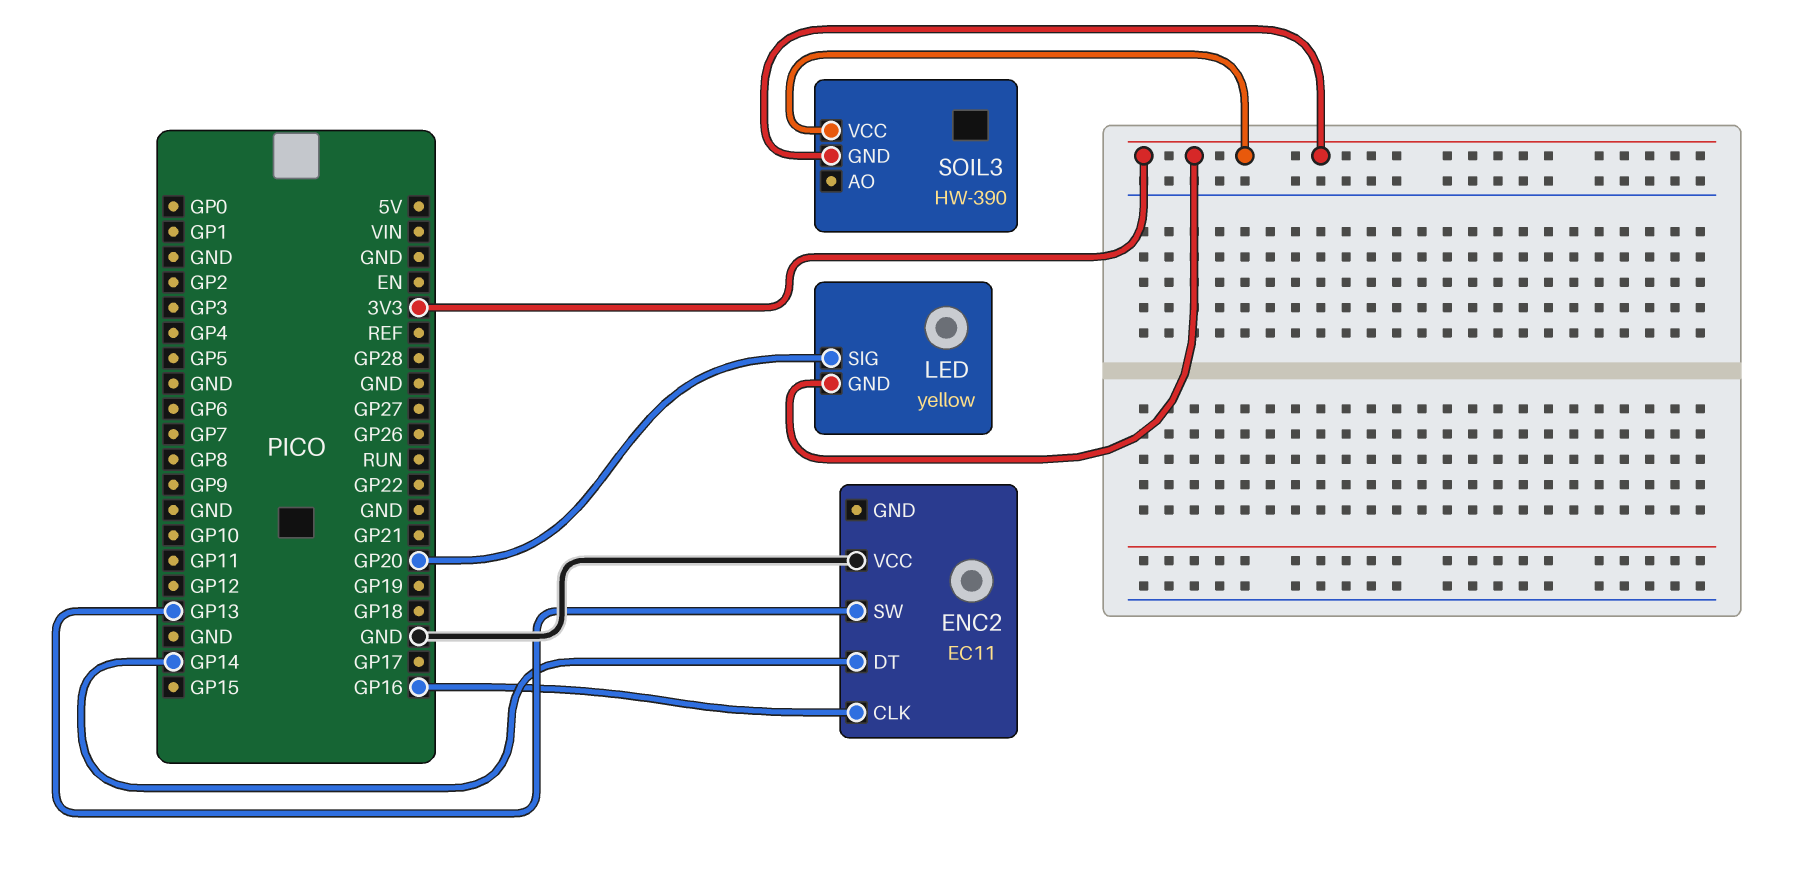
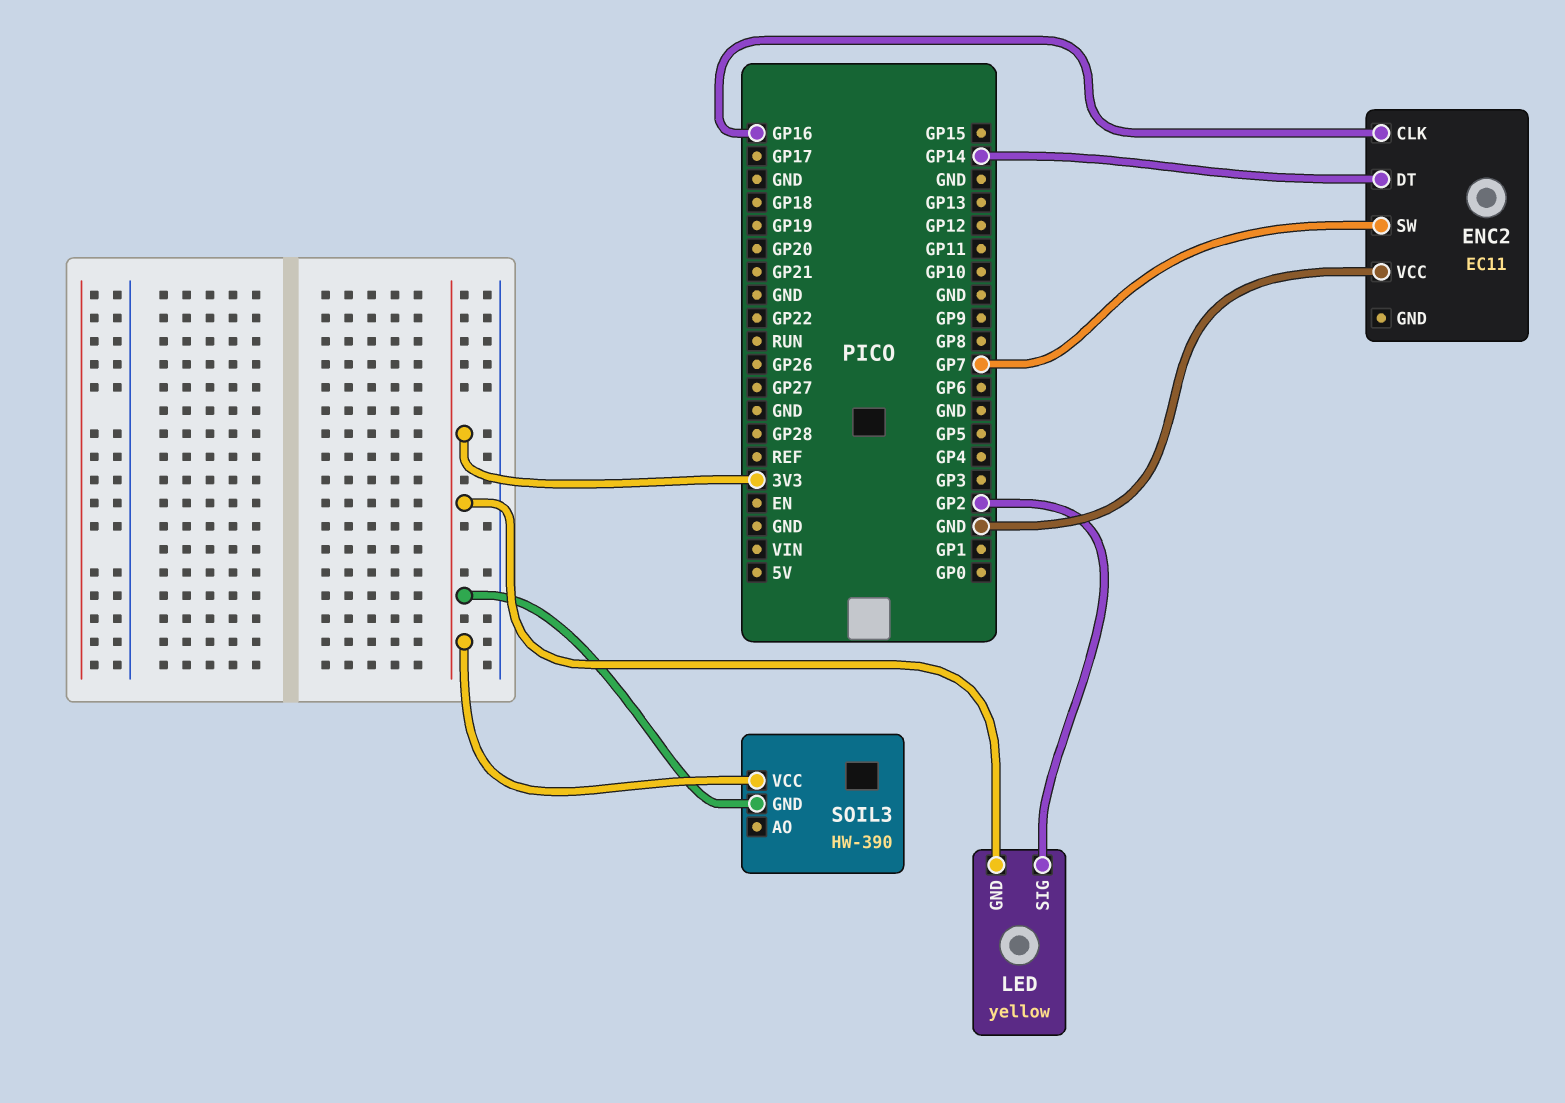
ENC2 pin SW: GP13 -> GP7
LED pin SIG: GP20 -> GP2

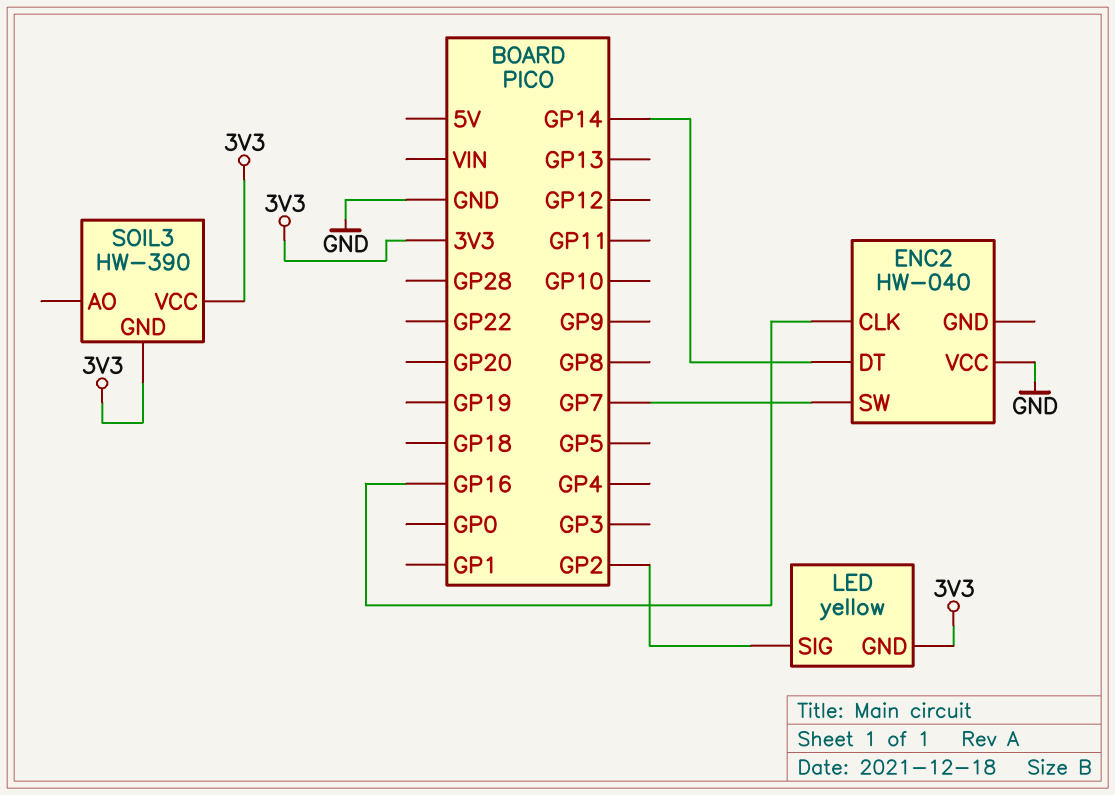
ENC2: EC11 -> HW-040

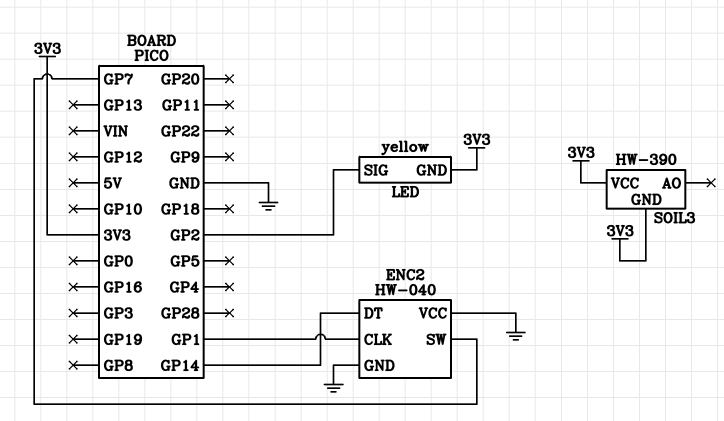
ENC2 pin CLK: GP16 -> GP1
ENC2 pin GND: none -> GND

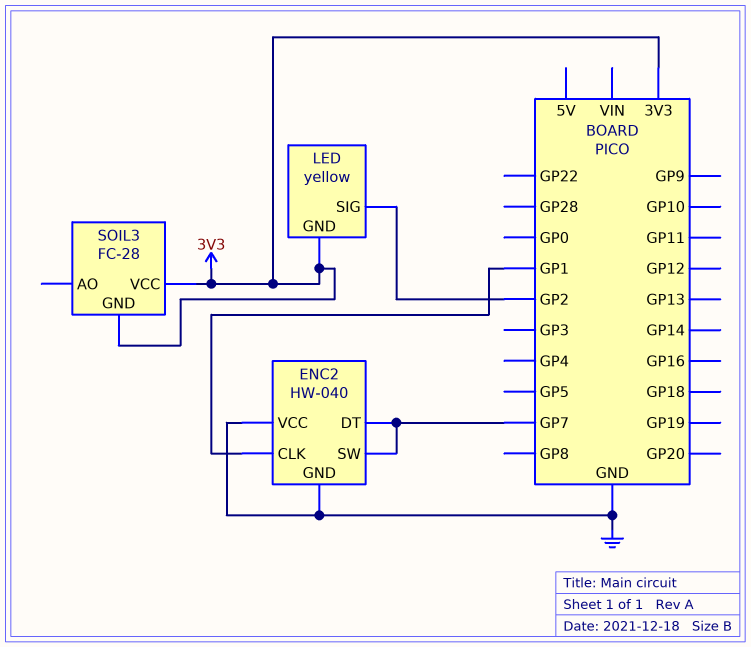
ENC2 pin DT: GP14 -> GP7
SOIL3: HW-390 -> FC-28

